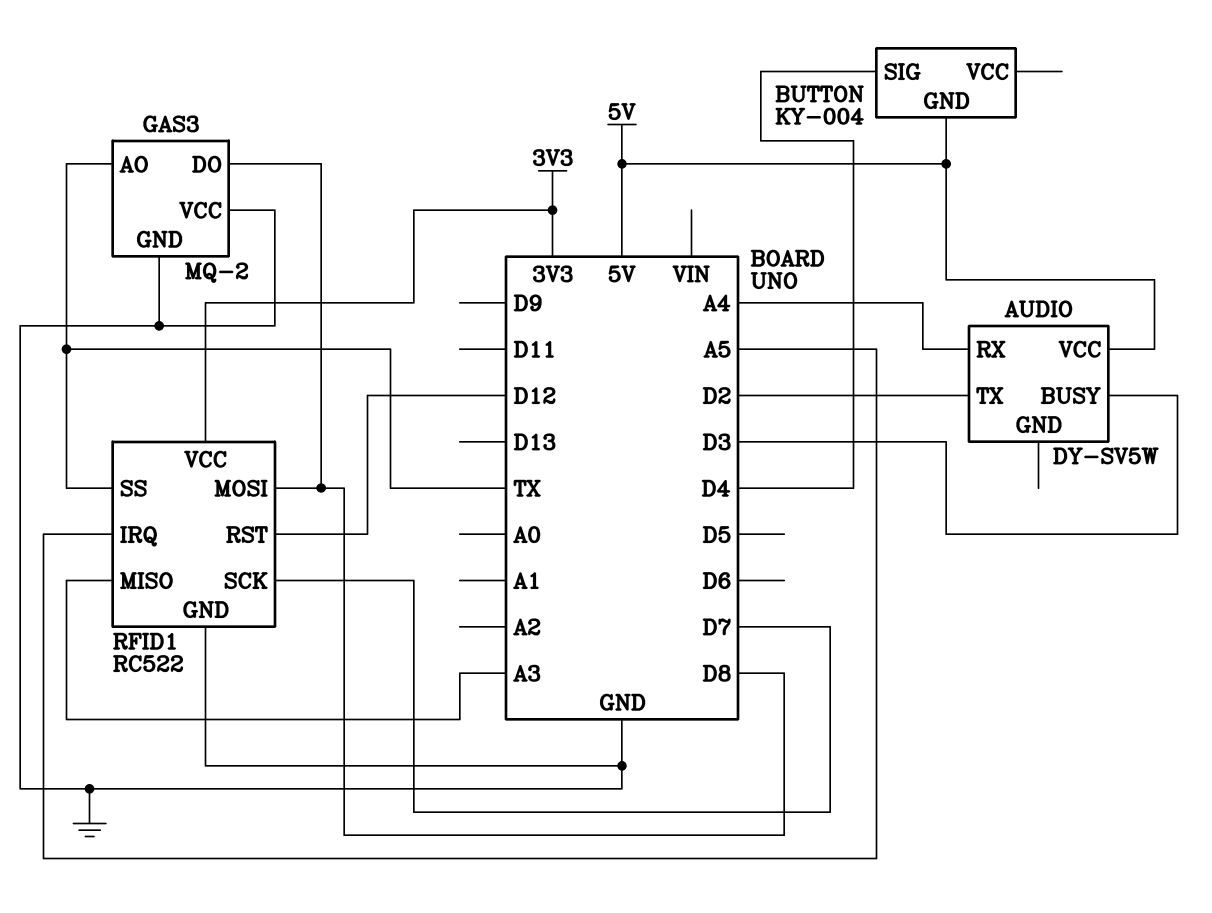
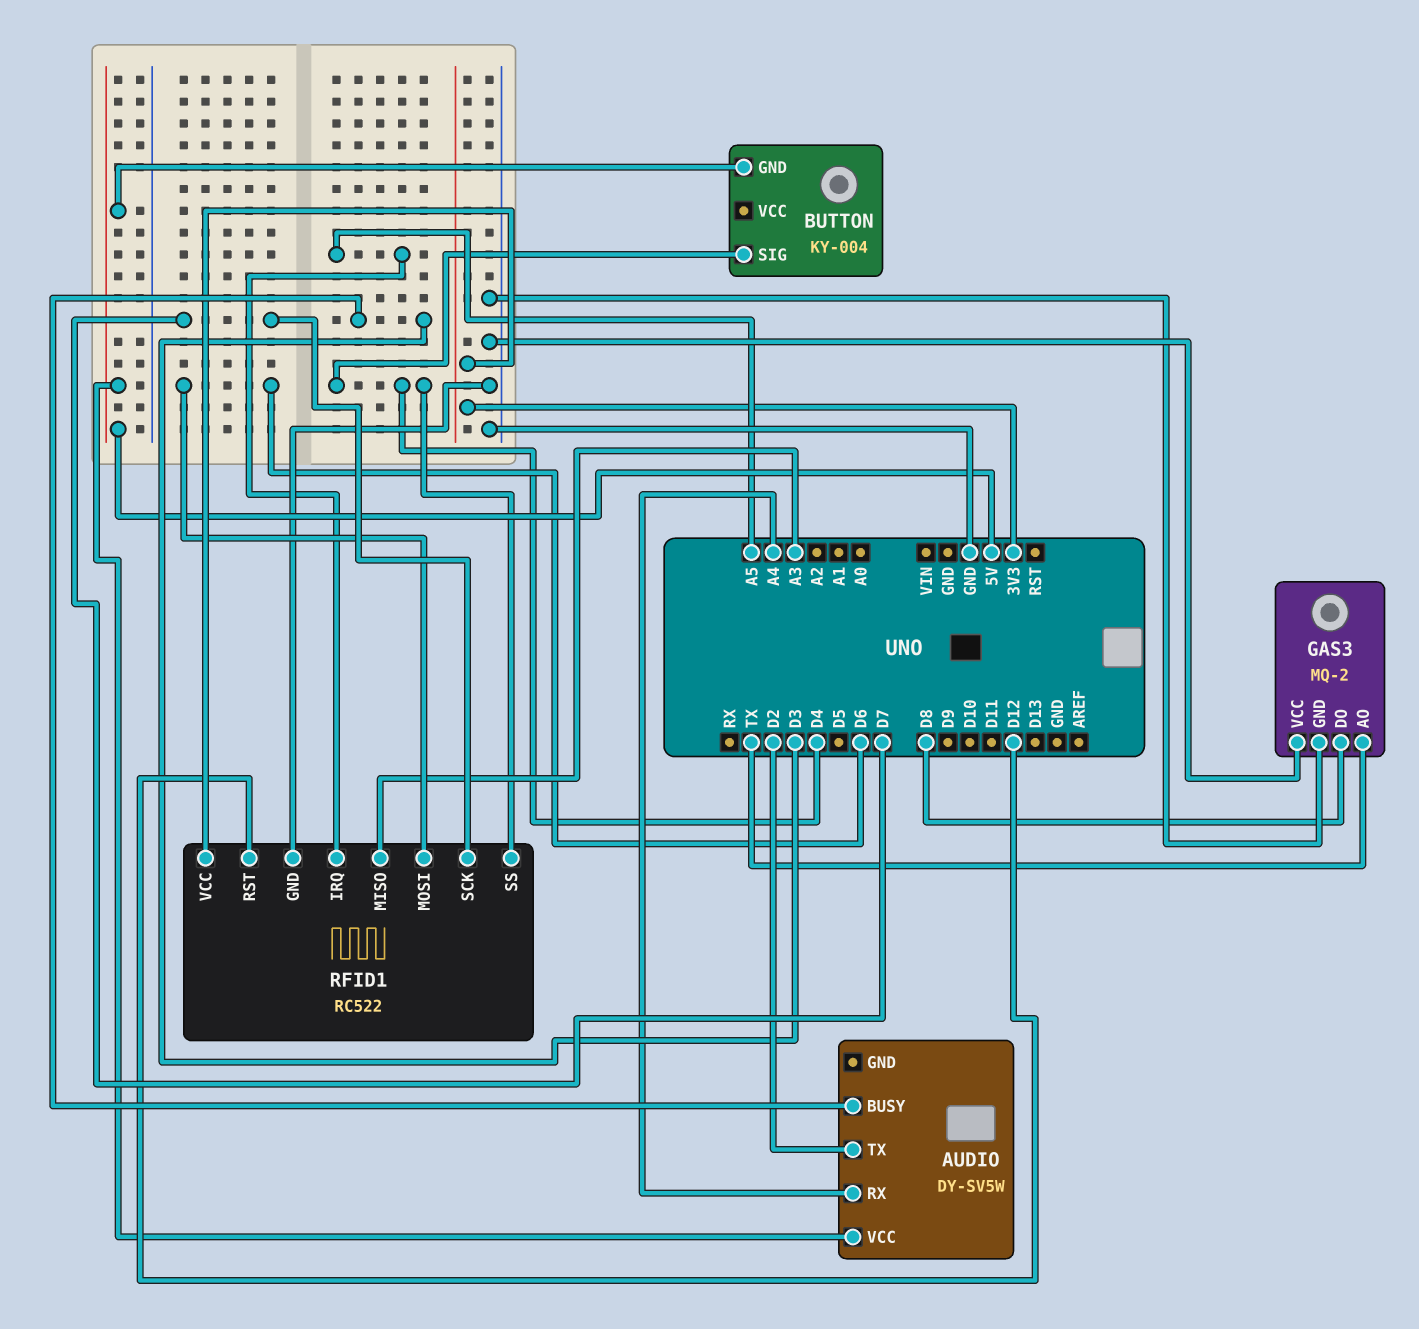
RFID1 pin MOSI: D8 -> D6
RFID1 pin SS: TX -> D4

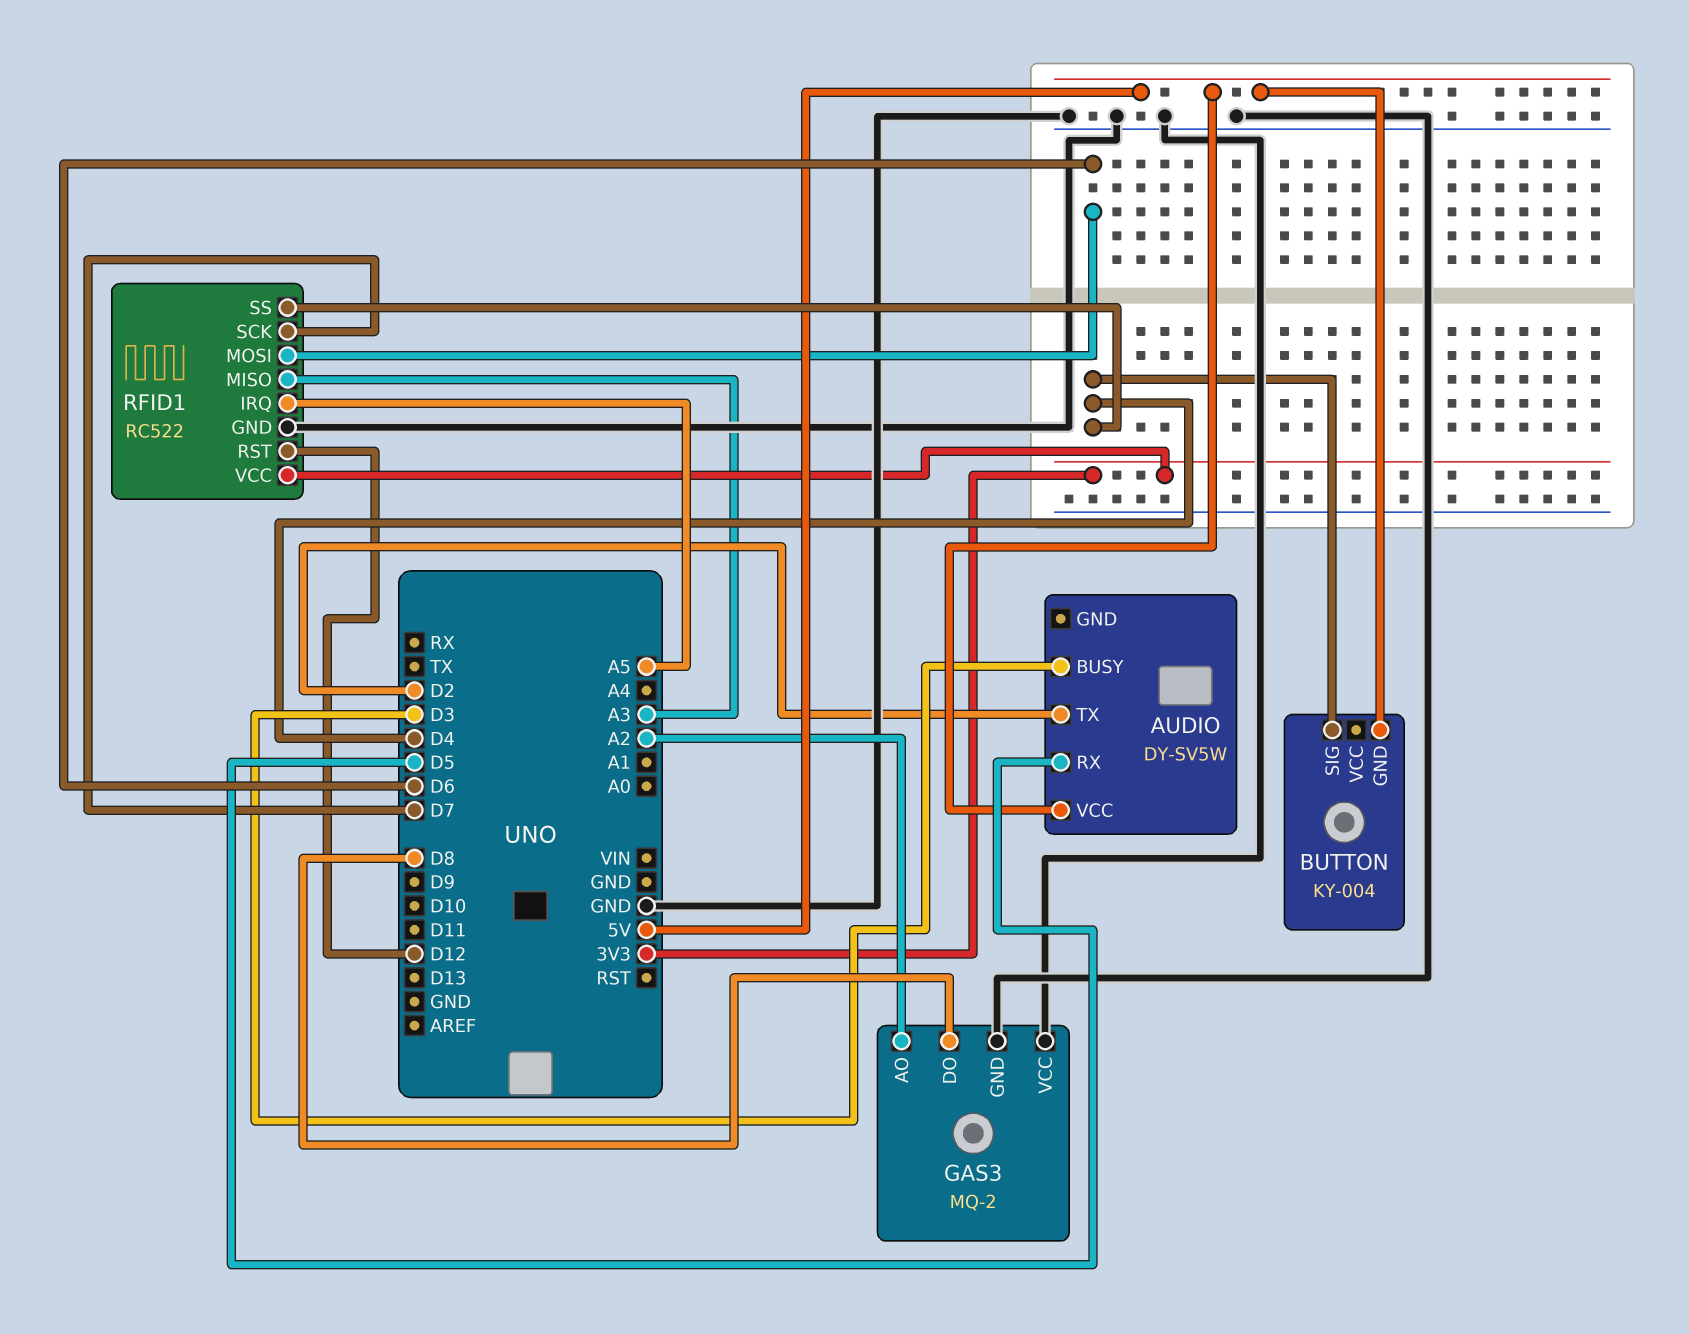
AUDIO pin RX: A4 -> D5
GAS3 pin AO: TX -> A2

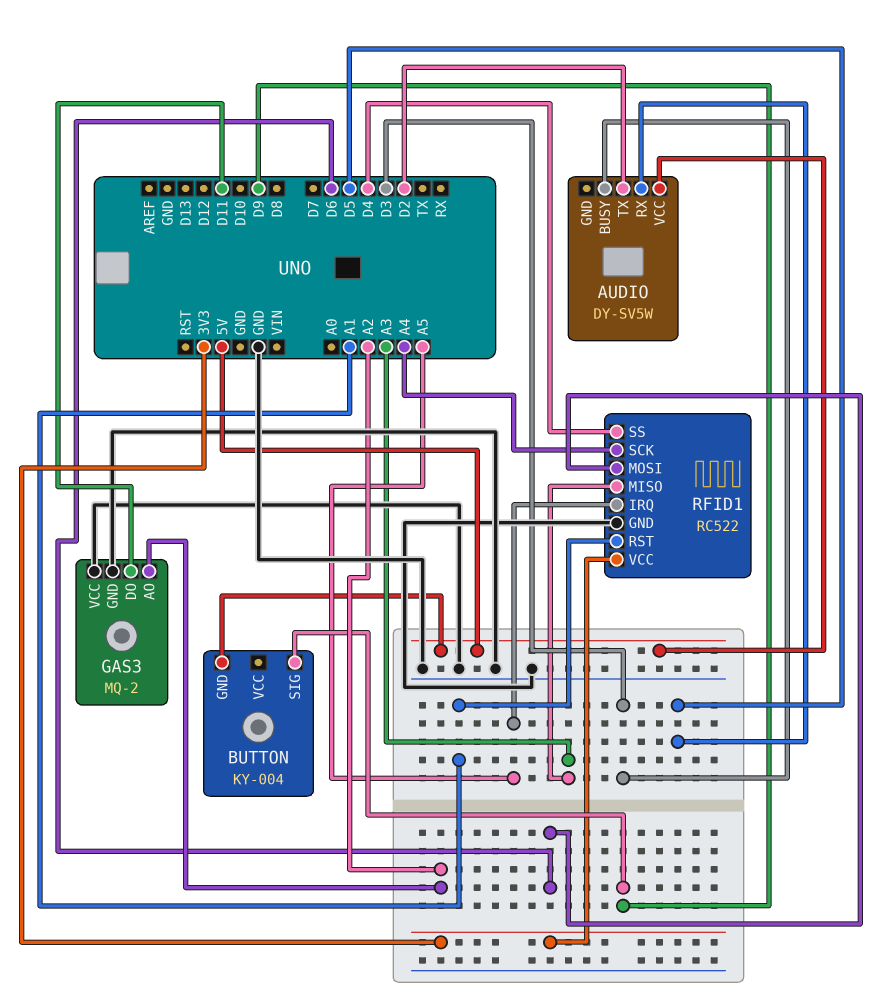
BUTTON pin SIG: D4 -> D9
GAS3 pin DO: D8 -> D11
RFID1 pin RST: D12 -> A1
RFID1 pin SCK: D7 -> A4

